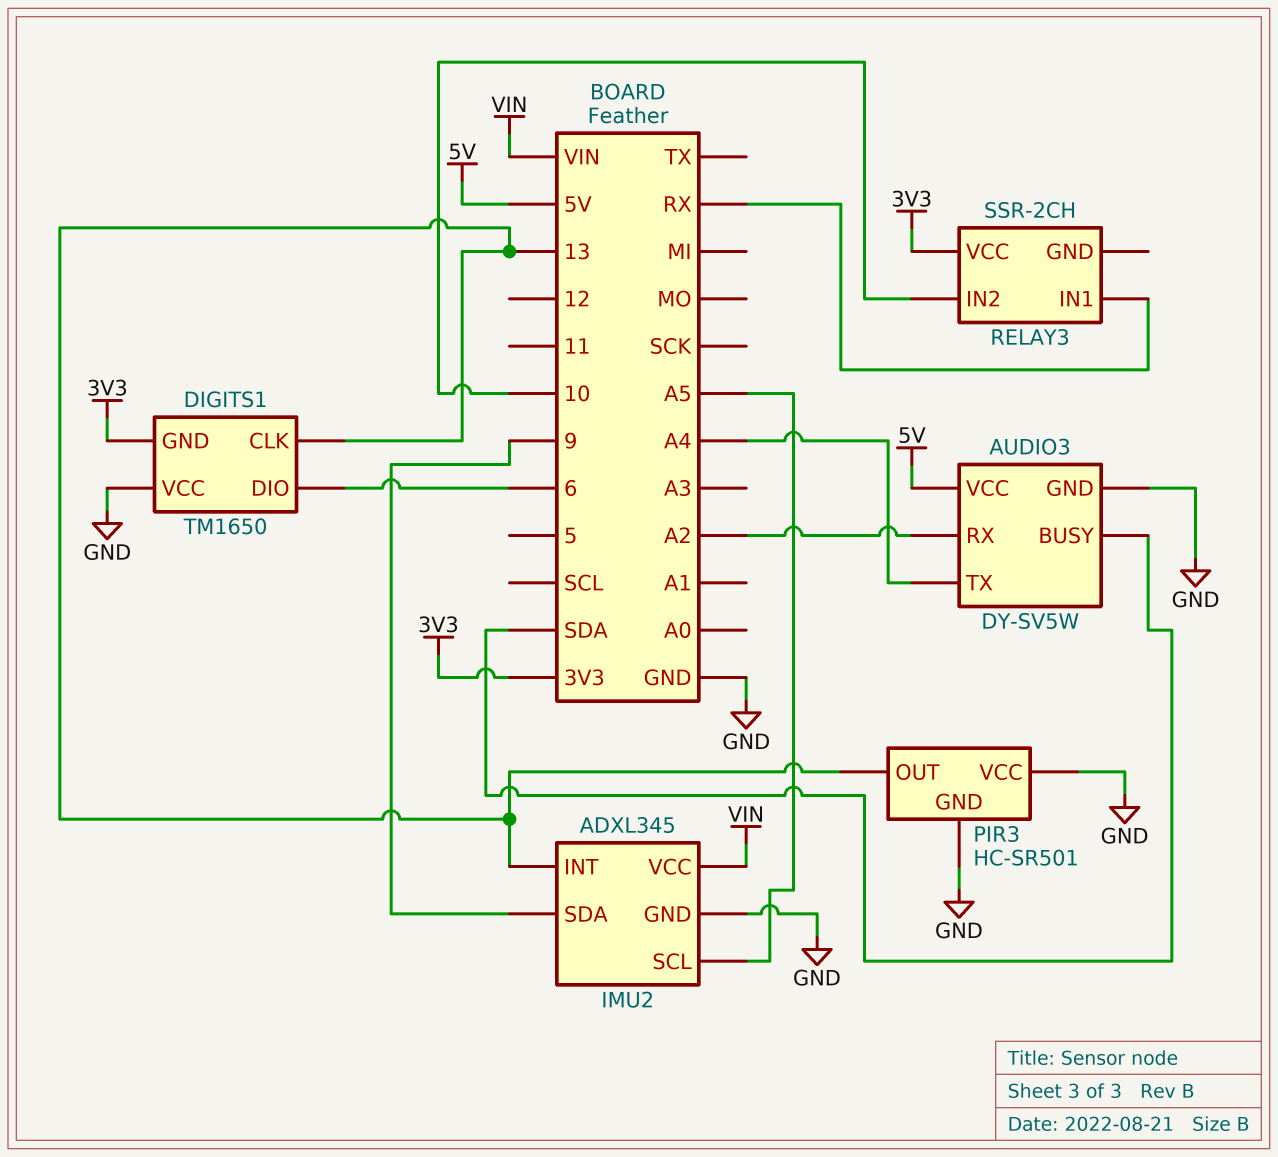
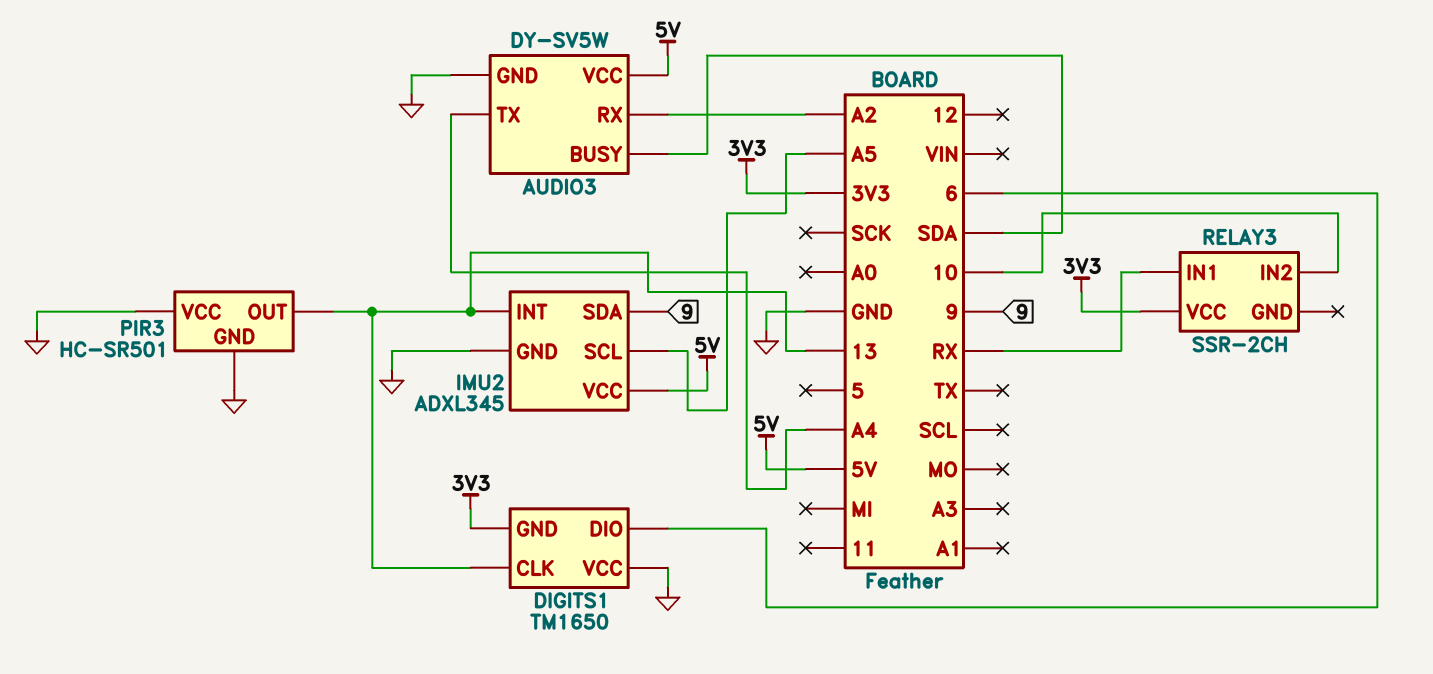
IMU2 pin VCC: VIN -> 5V

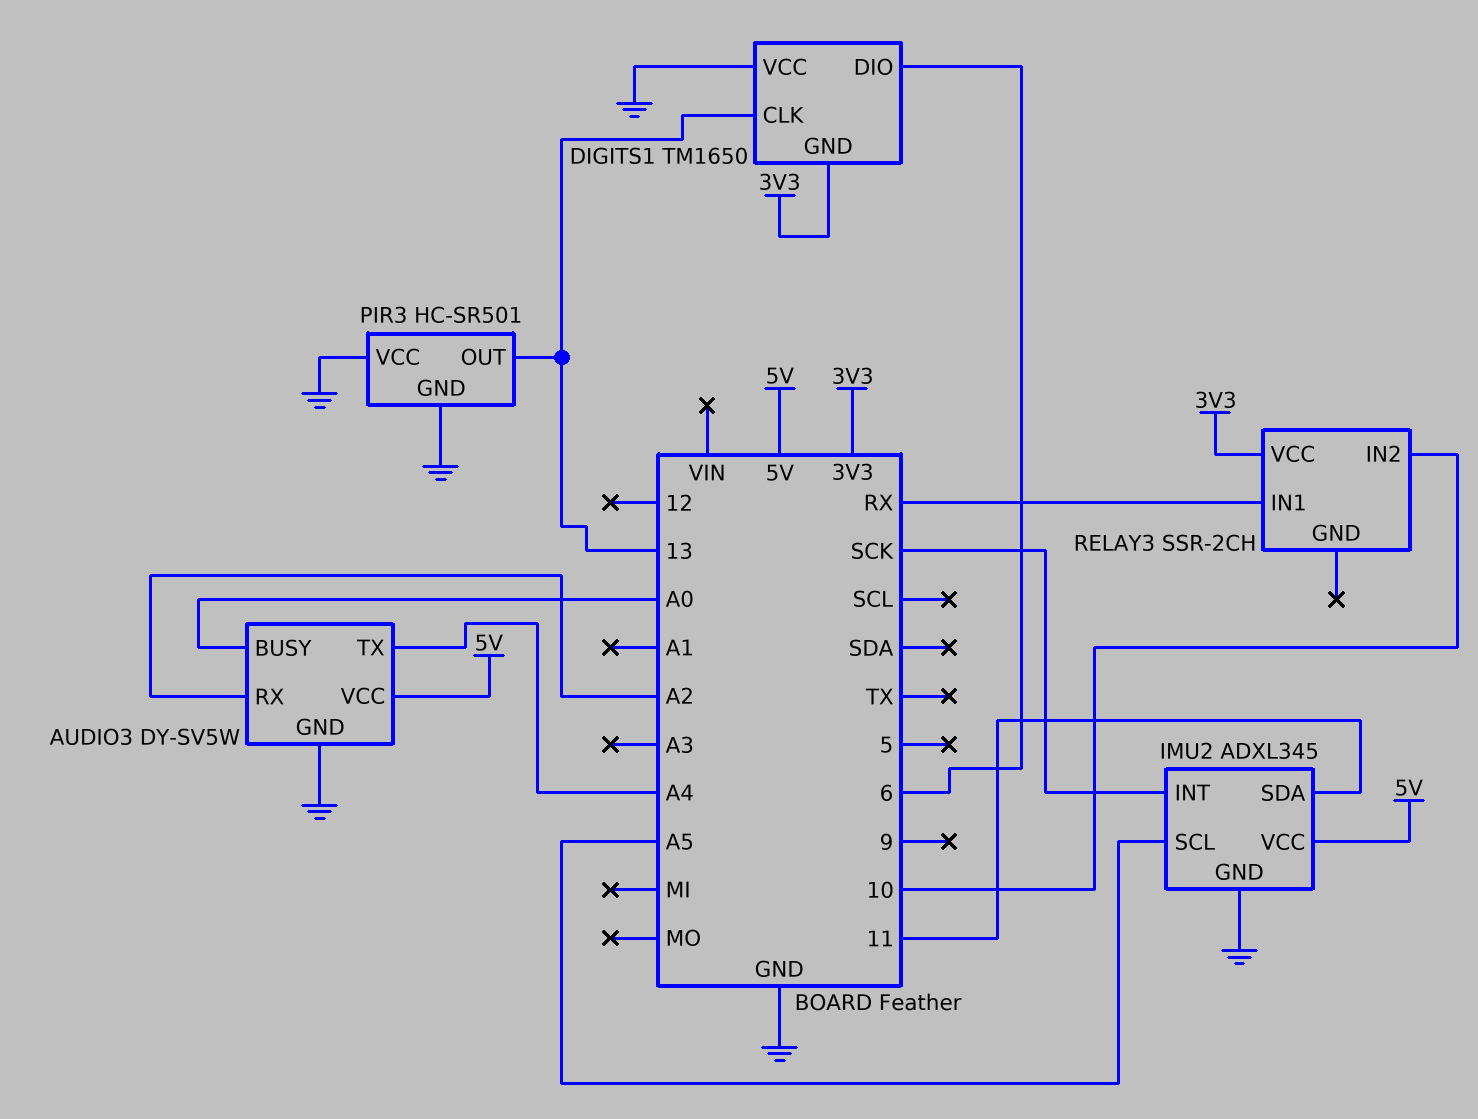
AUDIO3 pin BUSY: SDA -> A0
IMU2 pin INT: 13 -> SCK
IMU2 pin SDA: 9 -> 11

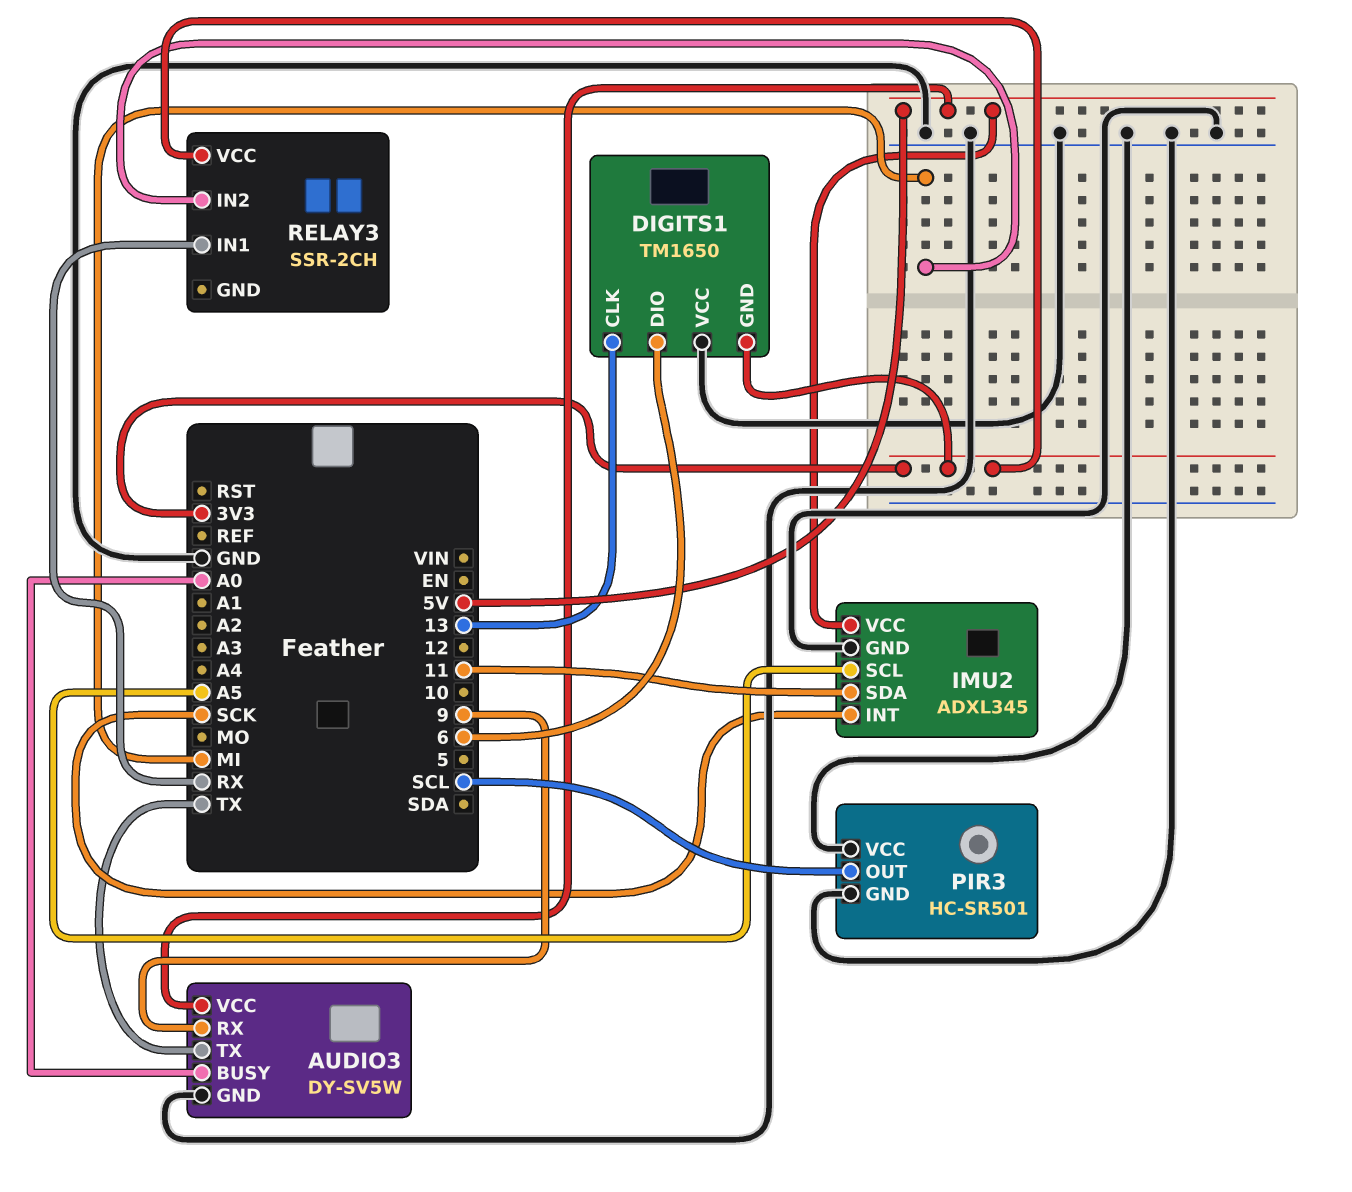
AUDIO3 pin RX: A2 -> 9
AUDIO3 pin TX: A4 -> TX
PIR3 pin OUT: 13 -> SCL
RELAY3 pin IN2: 10 -> MI

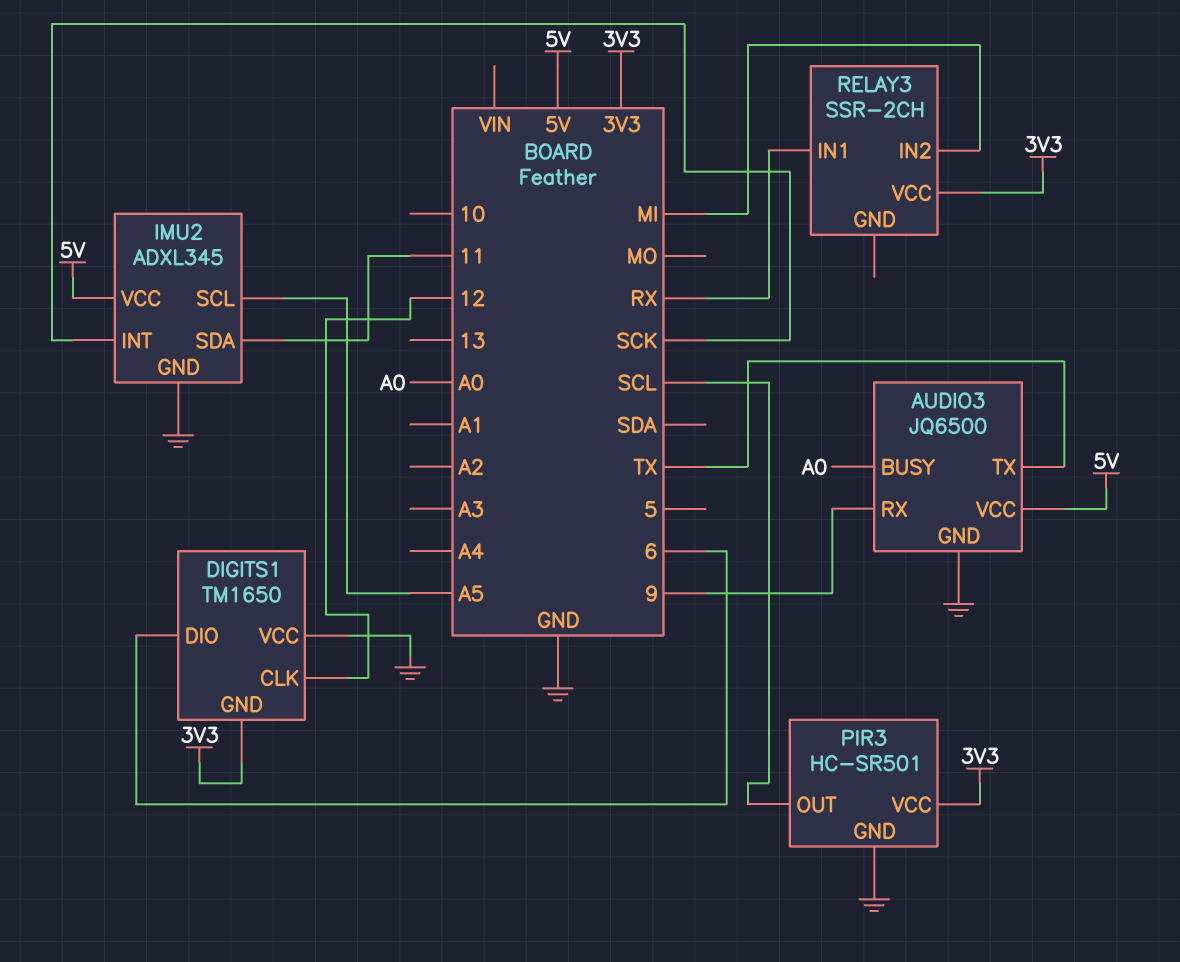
AUDIO3: DY-SV5W -> JQ6500
DIGITS1 pin CLK: 13 -> 12
PIR3 pin VCC: GND -> 3V3

